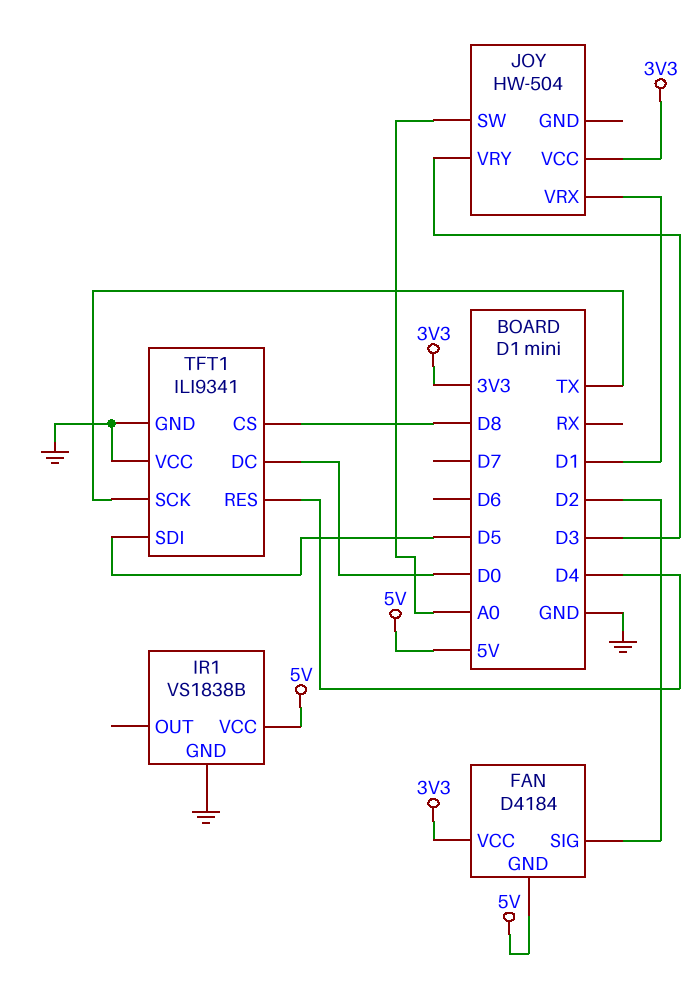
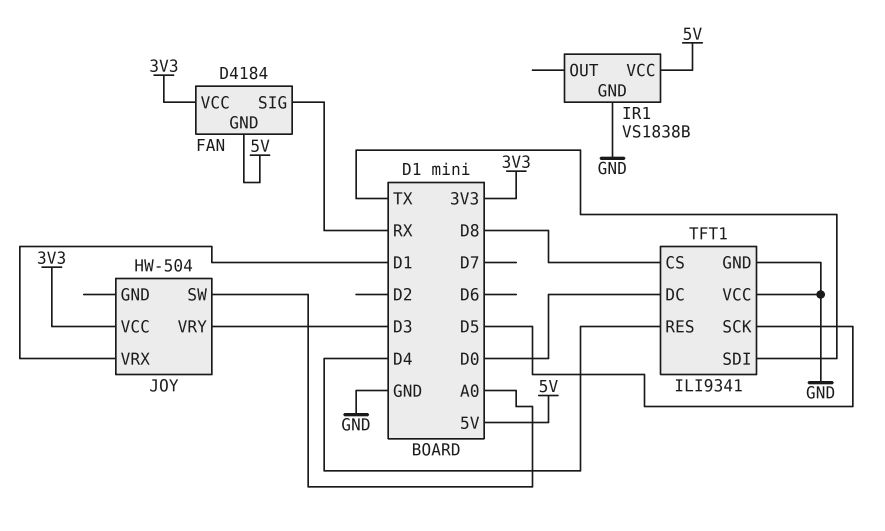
FAN pin SIG: D2 -> RX
TFT1 pin SCK: TX -> D5
TFT1 pin SDI: D5 -> TX

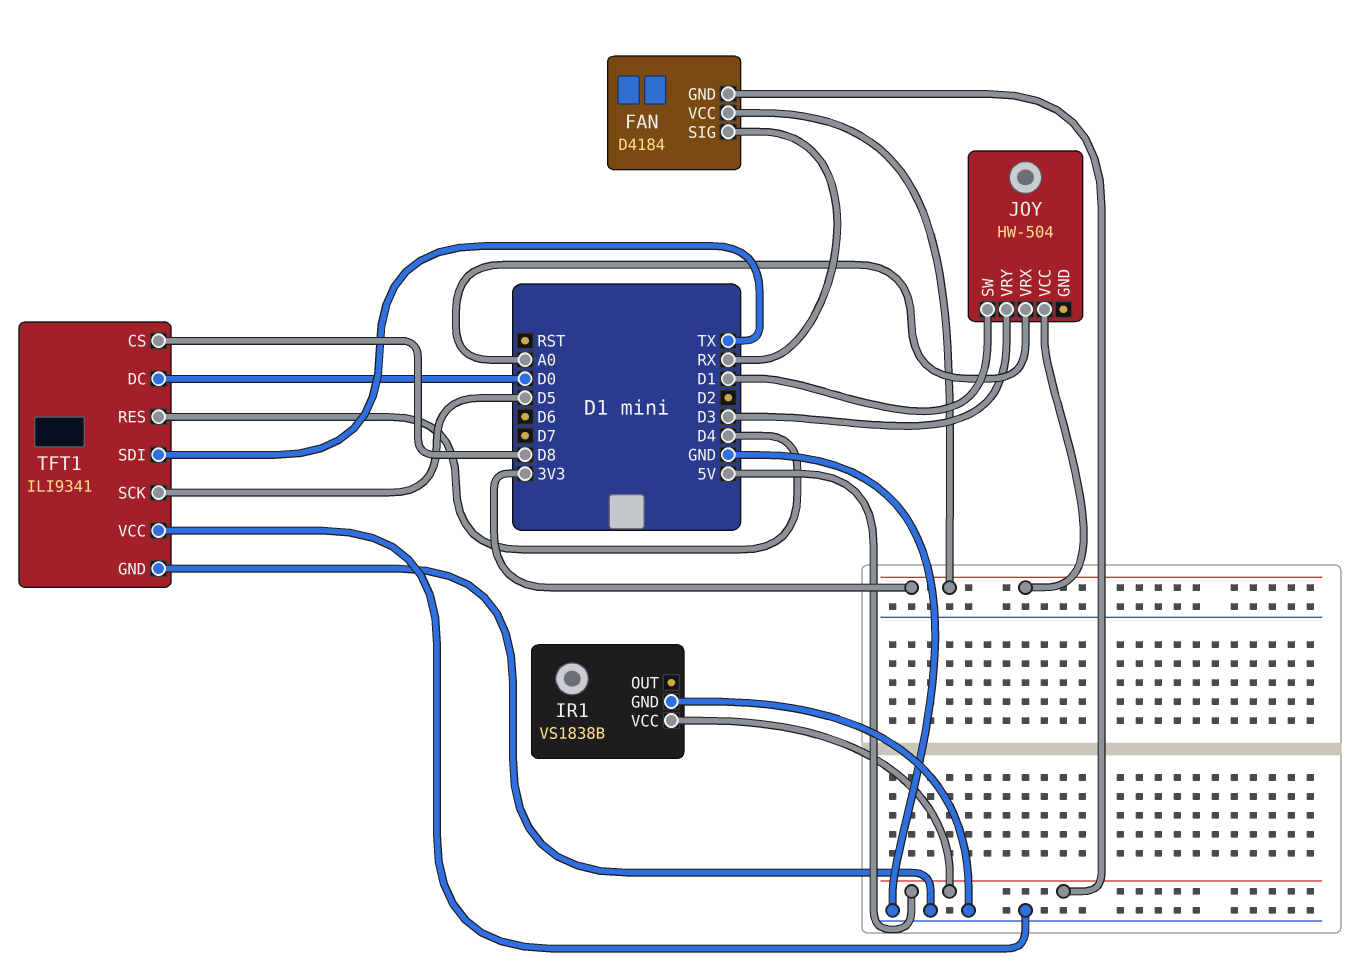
JOY pin SW: A0 -> D1
JOY pin VRX: D1 -> A0

